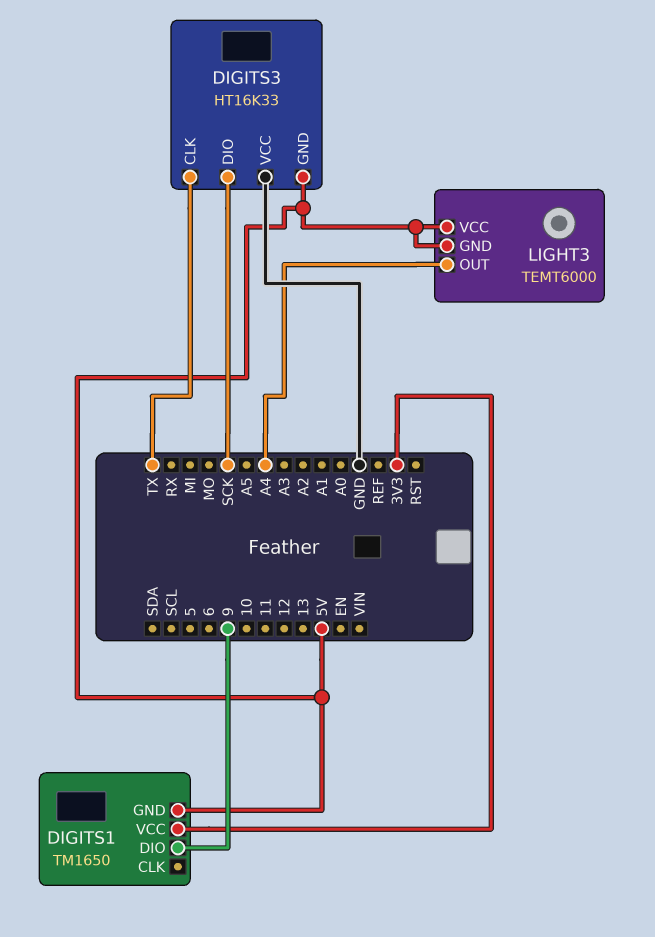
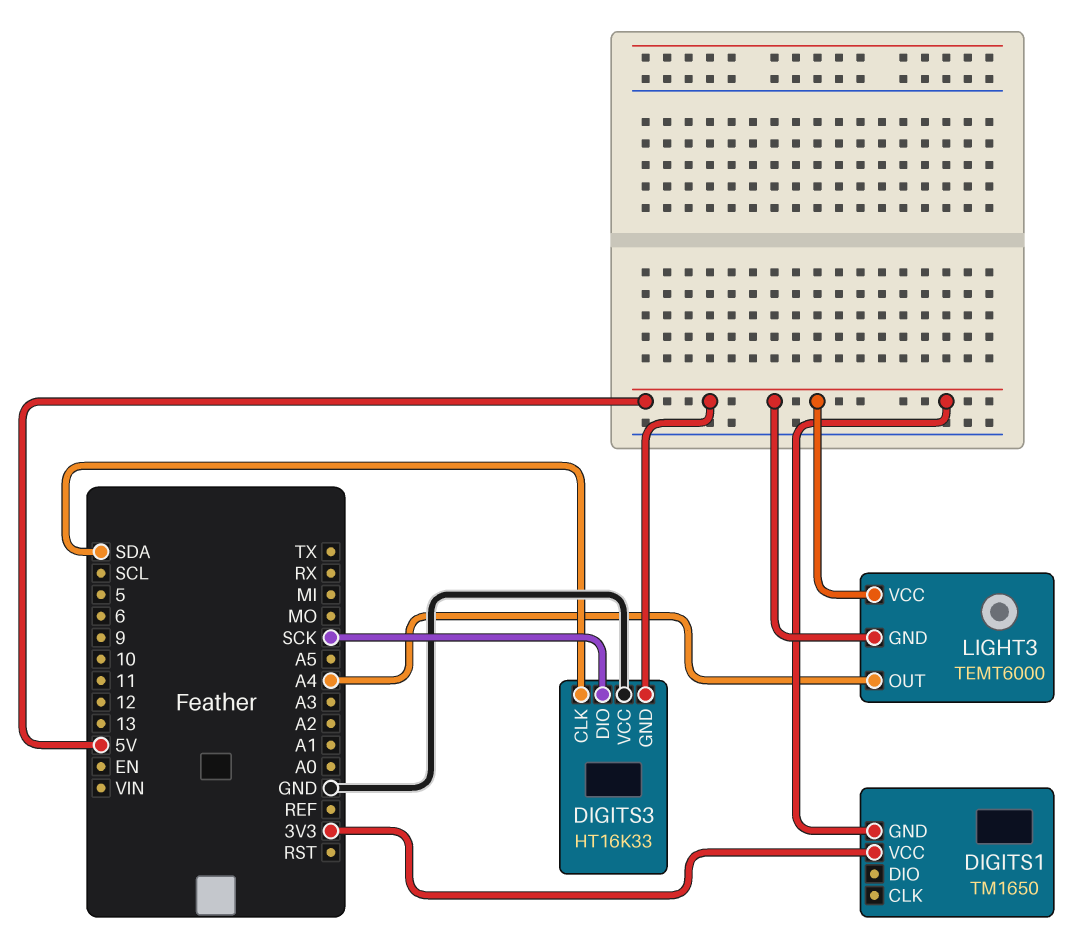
DIGITS1 pin DIO: 9 -> none
DIGITS3 pin CLK: TX -> SDA

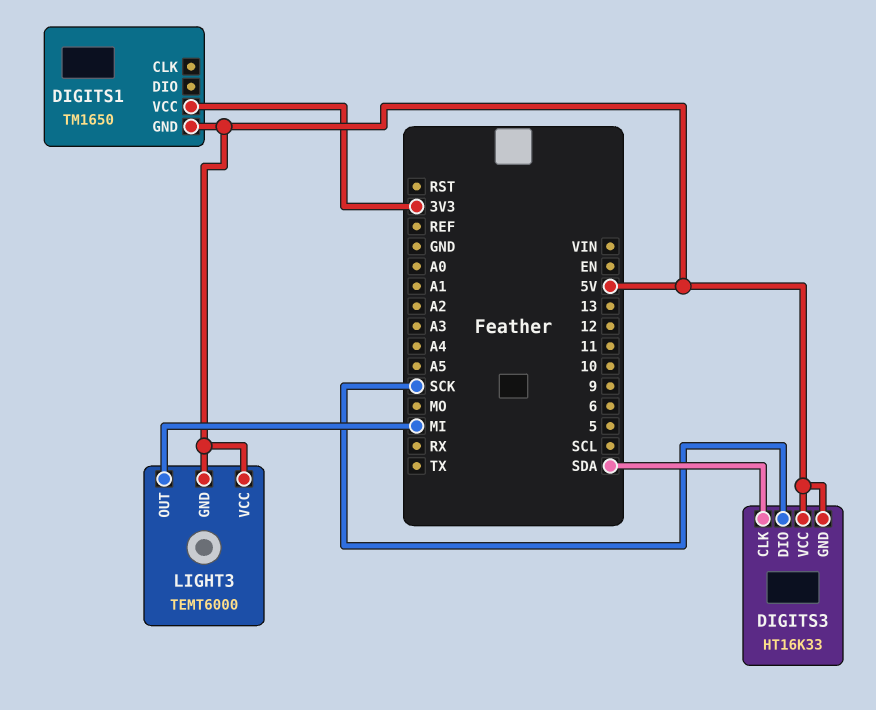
DIGITS3 pin VCC: GND -> 5V
LIGHT3 pin OUT: A4 -> MI

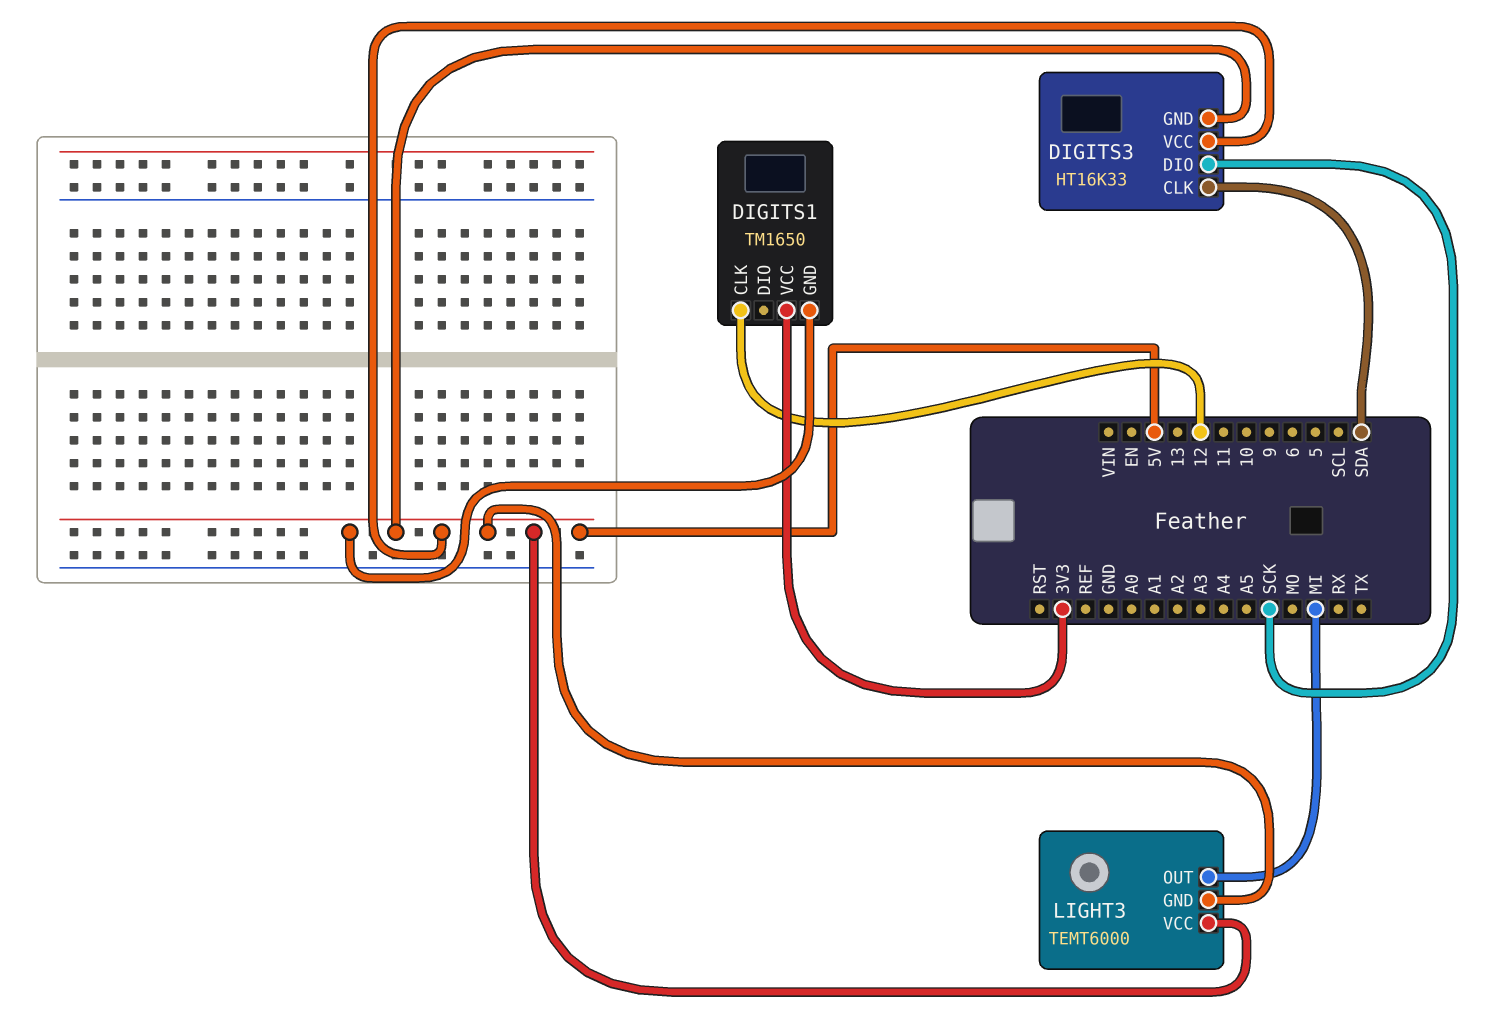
DIGITS1 pin CLK: none -> 12

